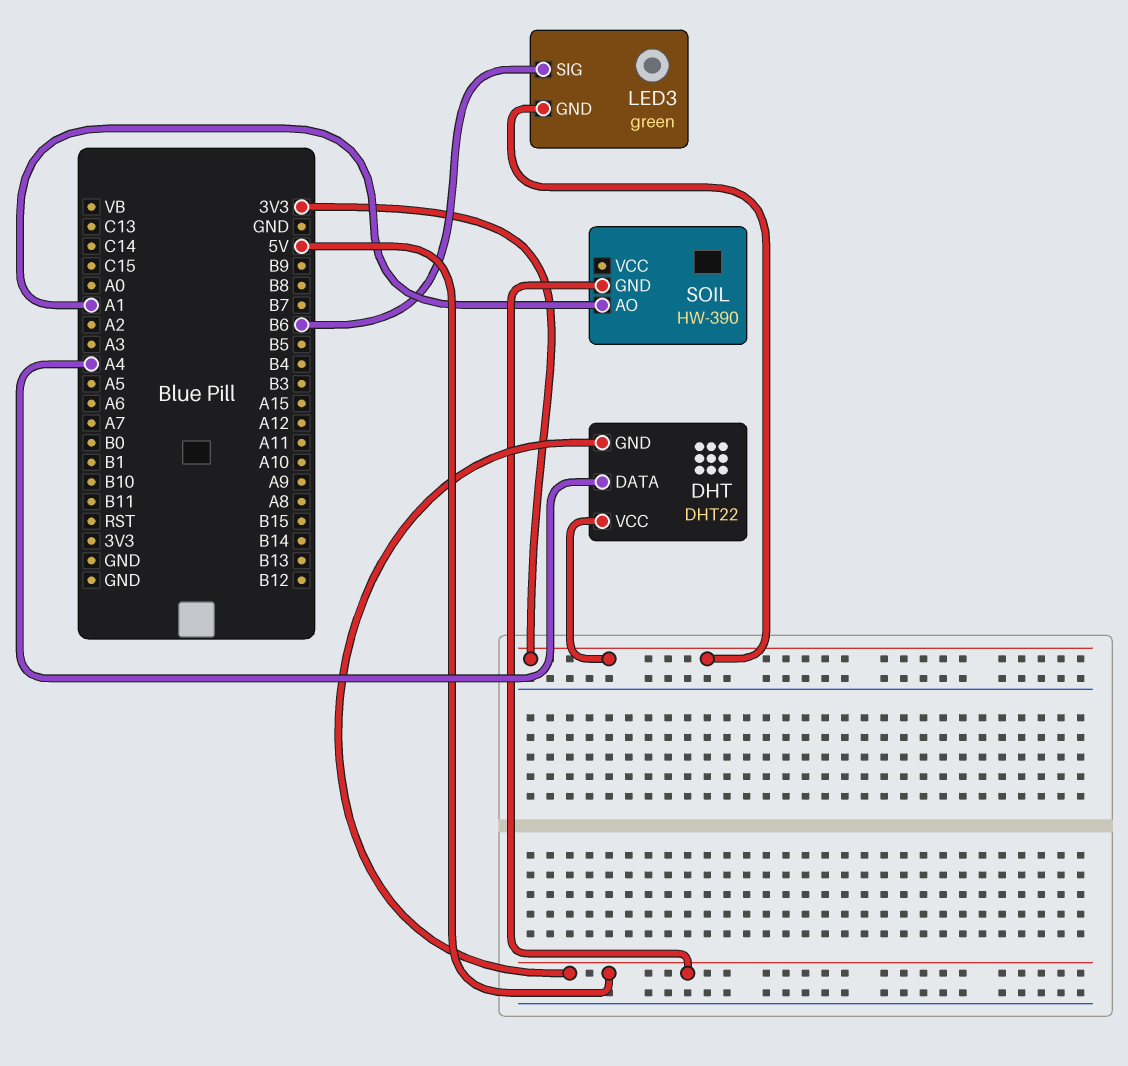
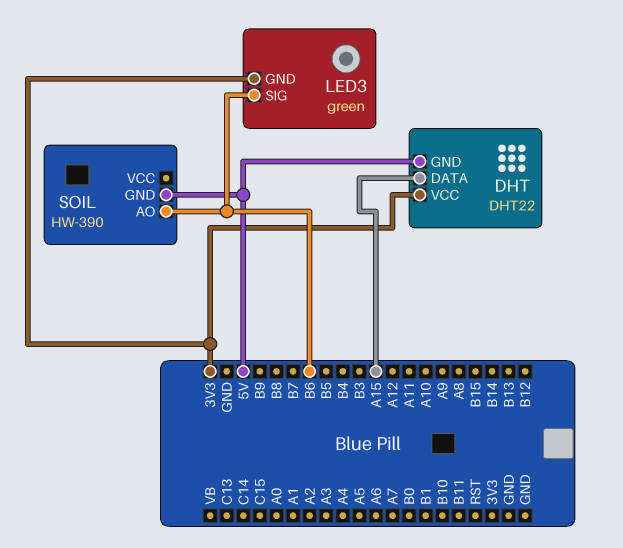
DHT pin DATA: A4 -> A15
SOIL pin AO: A1 -> B6

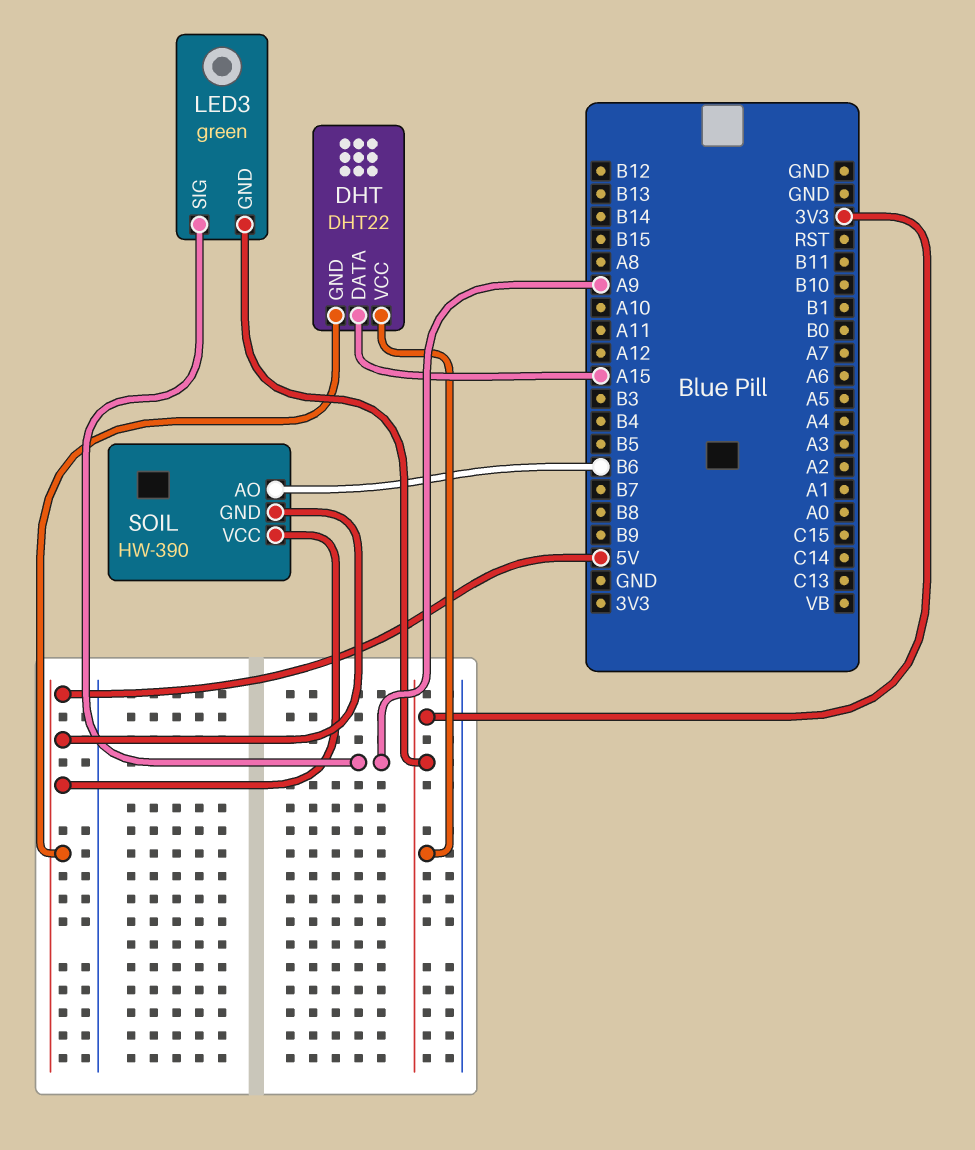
LED3 pin SIG: B6 -> A9
SOIL pin VCC: none -> 5V

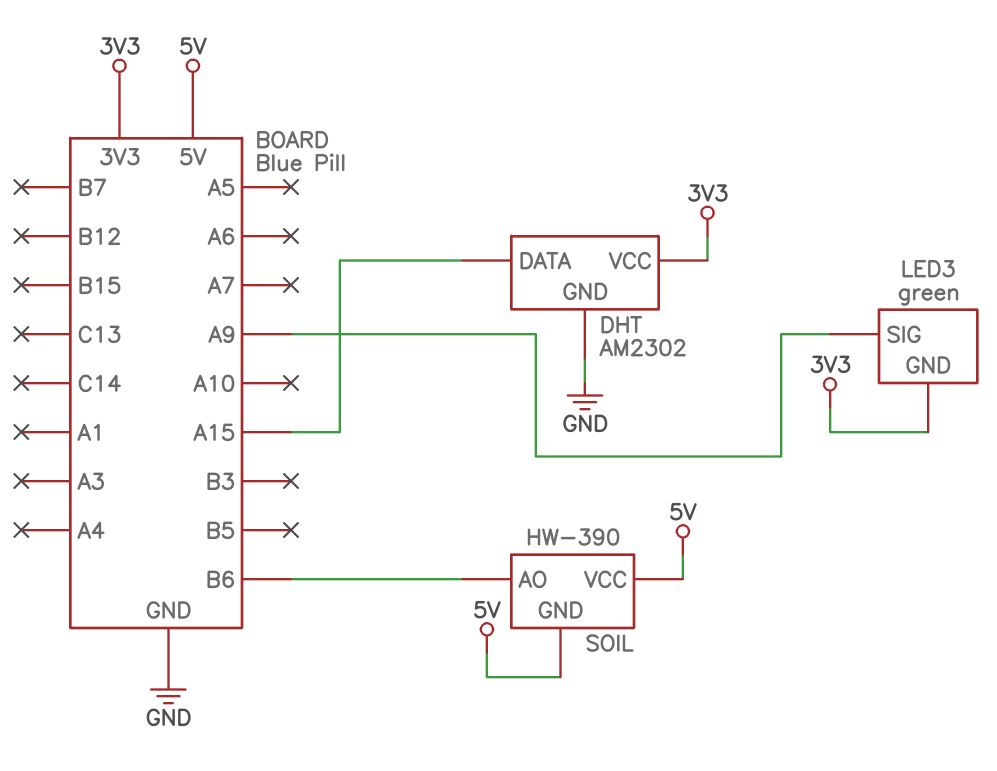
DHT: DHT22 -> AM2302
DHT pin GND: 5V -> GND

